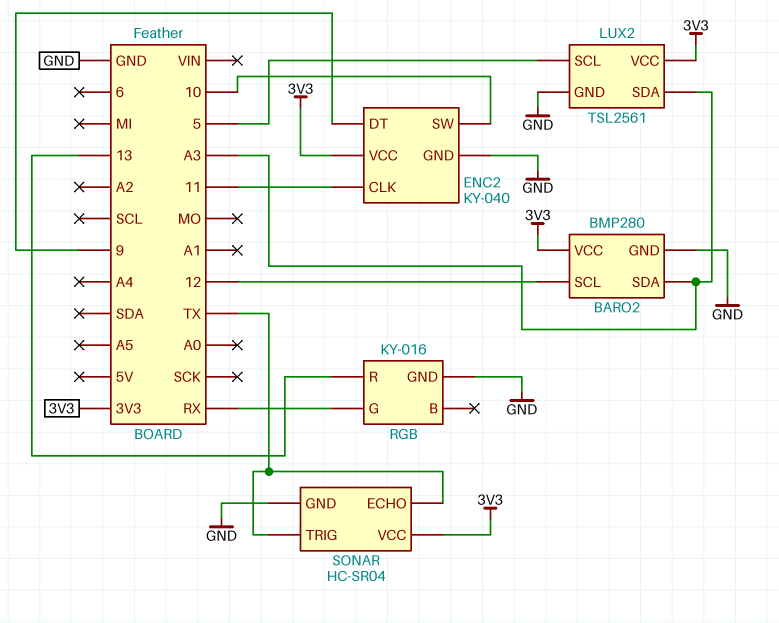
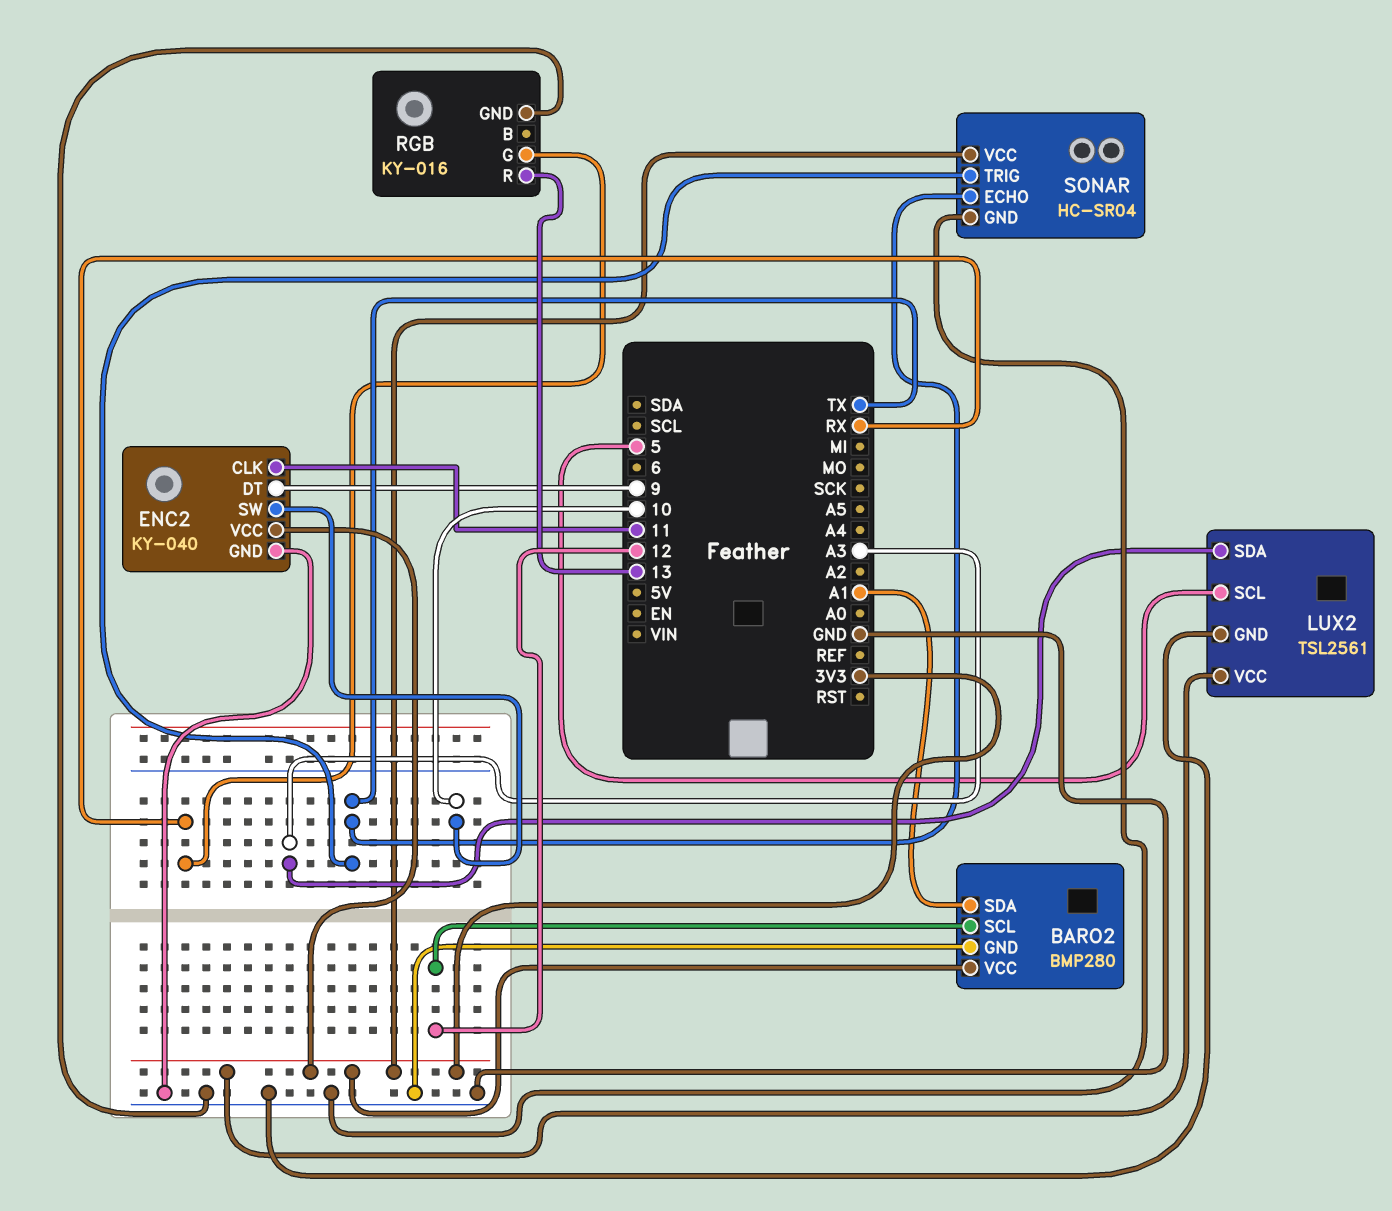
BARO2 pin SDA: A3 -> A1

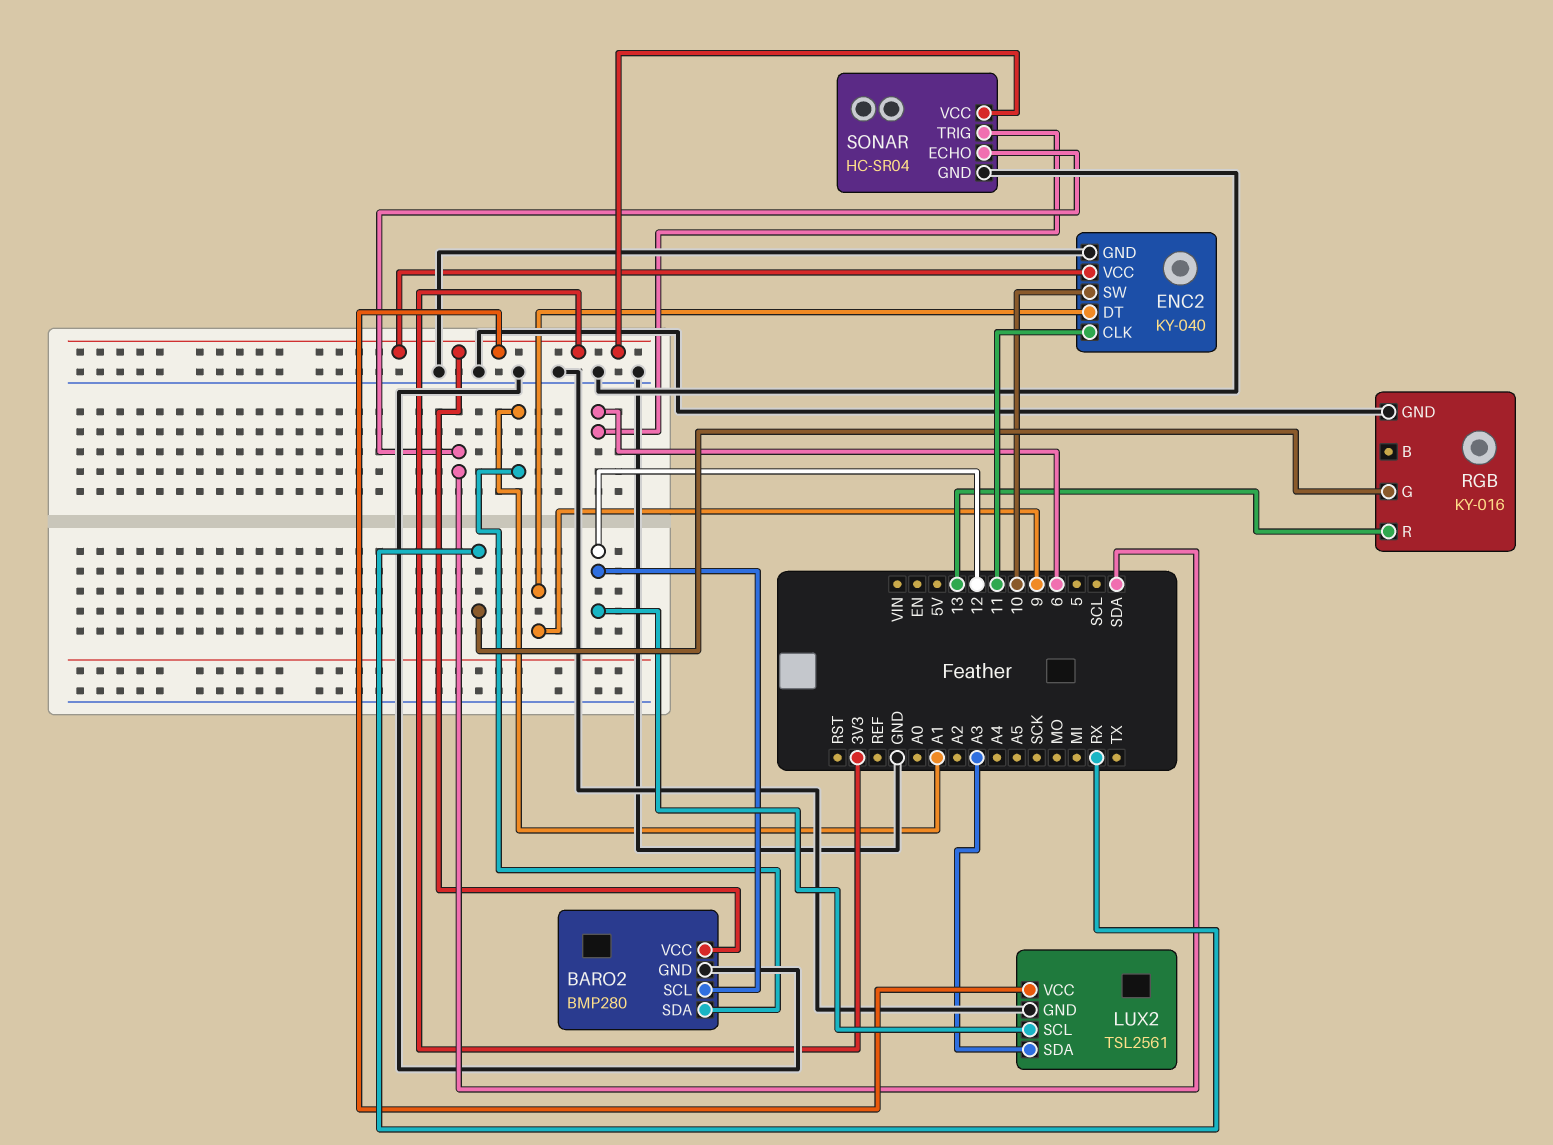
LUX2 pin SCL: 5 -> 12
SONAR pin ECHO: TX -> SDA
SONAR pin TRIG: TX -> 6

